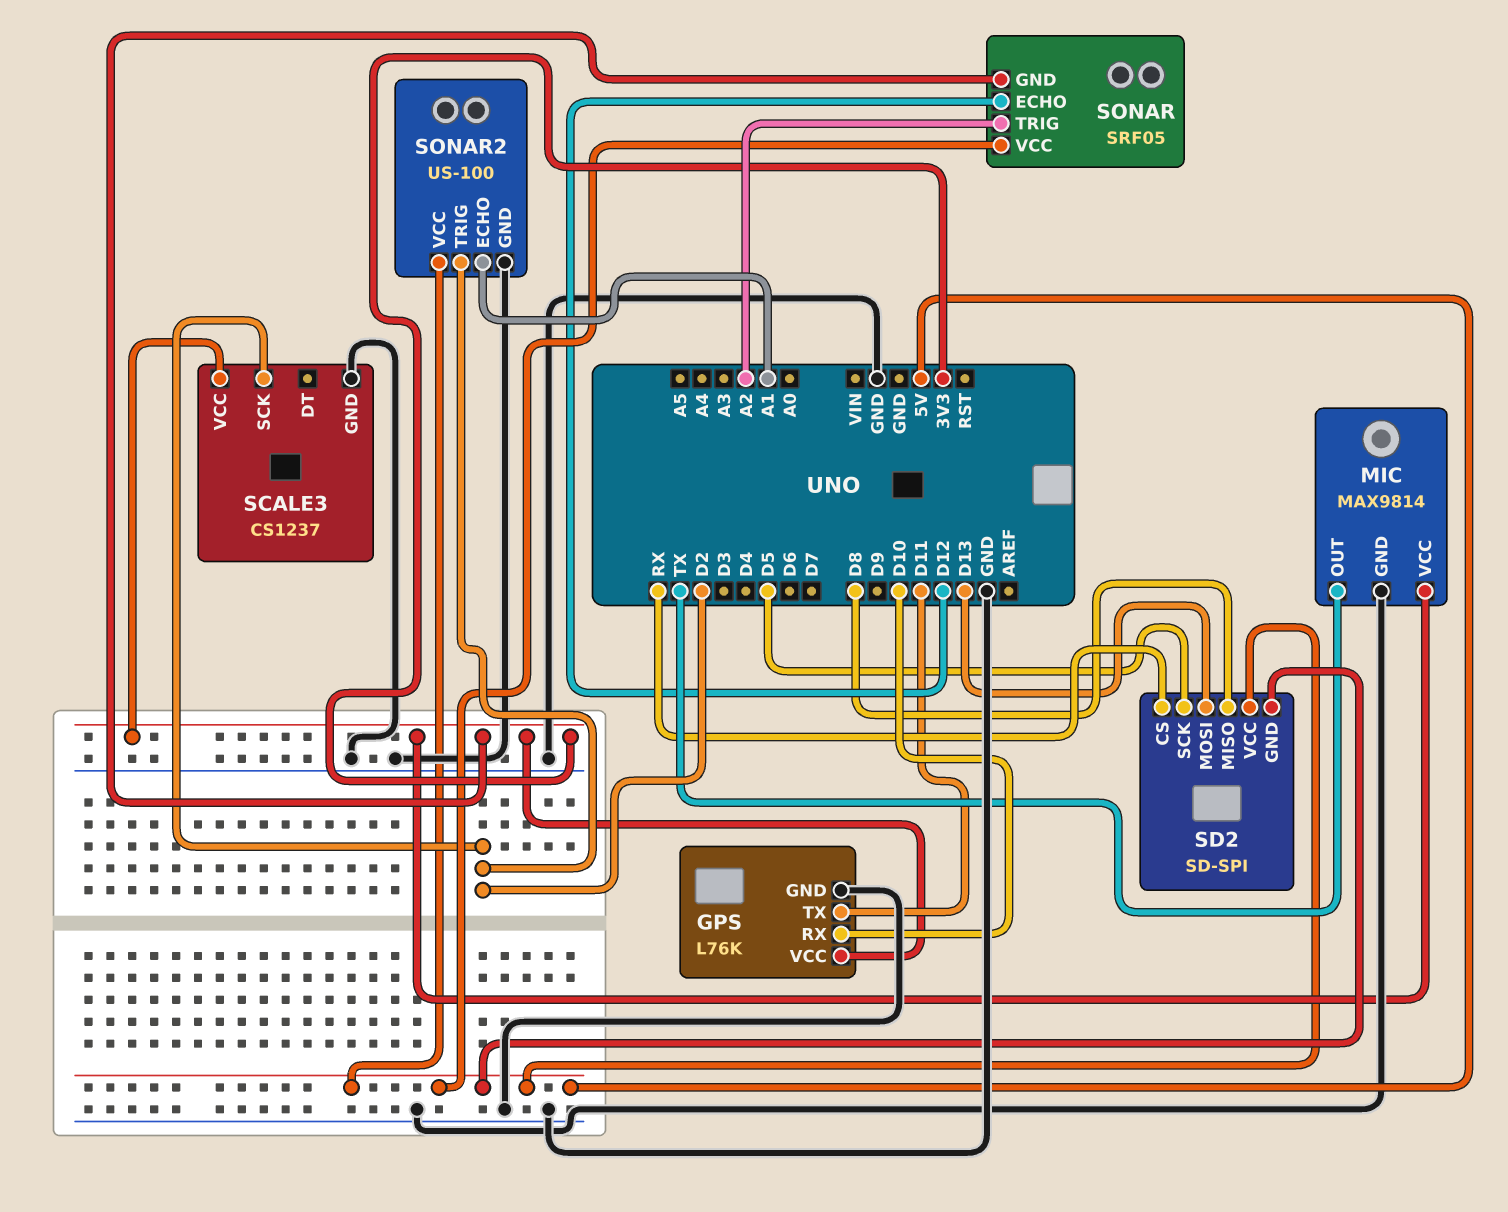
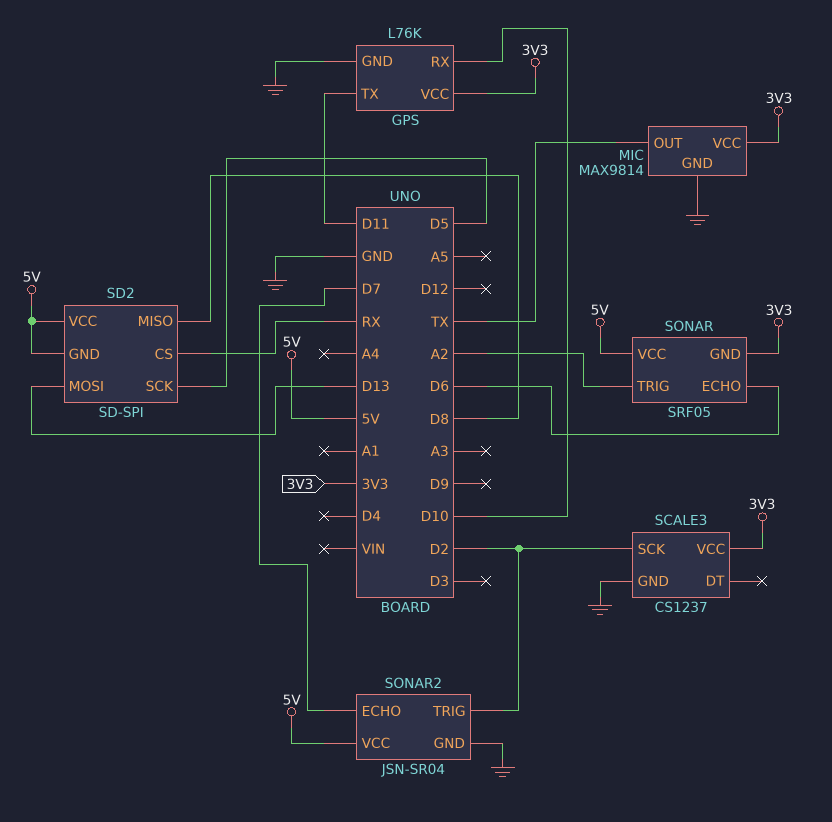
SONAR pin ECHO: D12 -> D6
SONAR2: US-100 -> JSN-SR04
SONAR2 pin ECHO: A1 -> D7

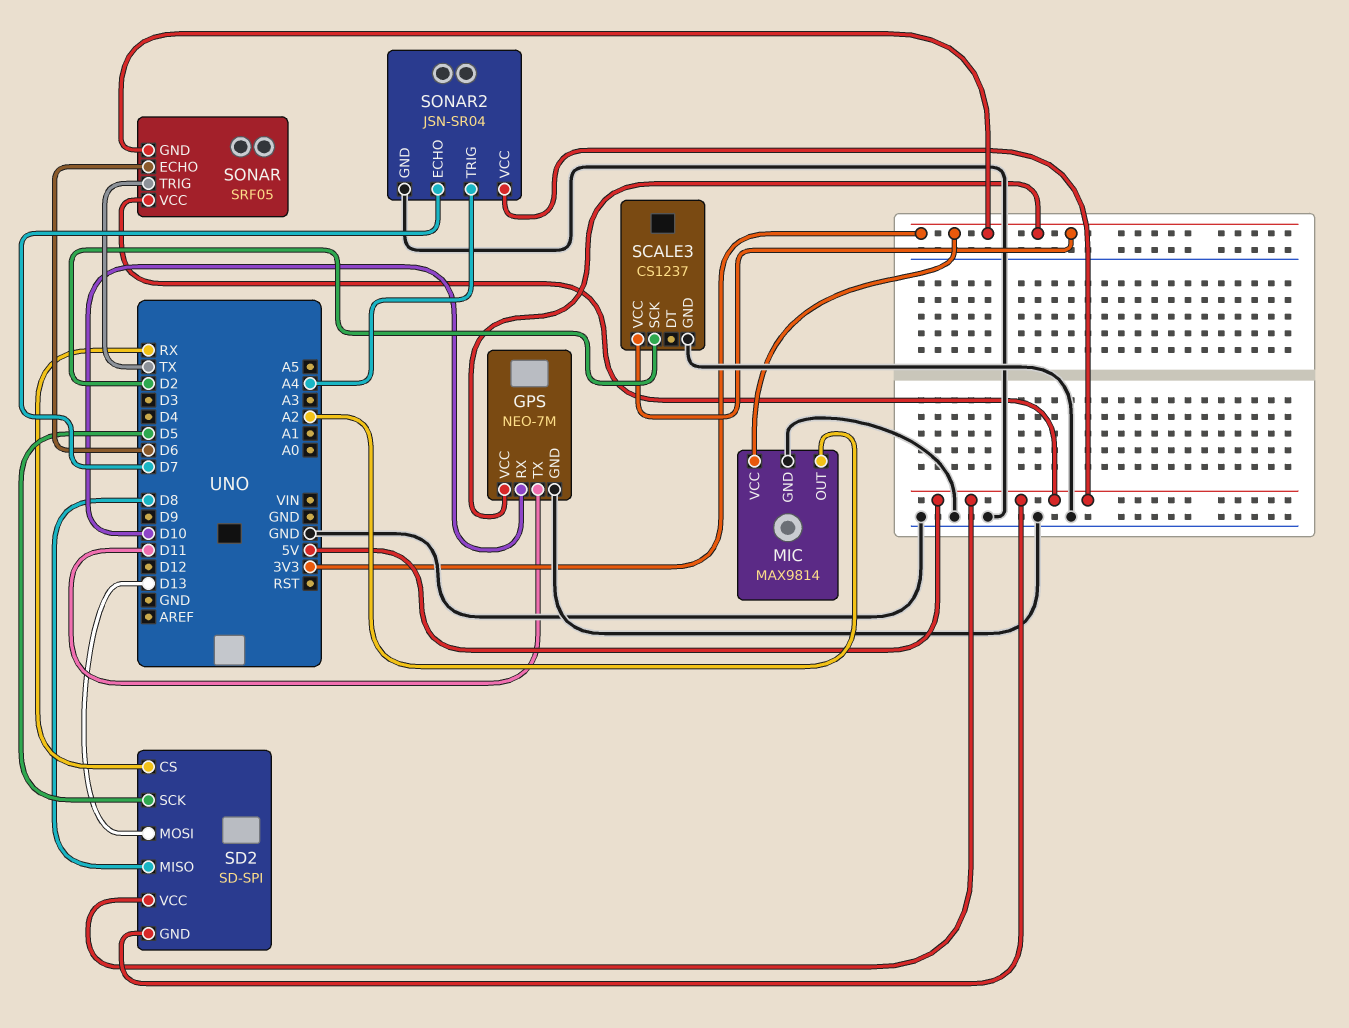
GPS: L76K -> NEO-7M
MIC pin OUT: TX -> A2
SONAR pin TRIG: A2 -> TX
SONAR2 pin TRIG: D2 -> A4

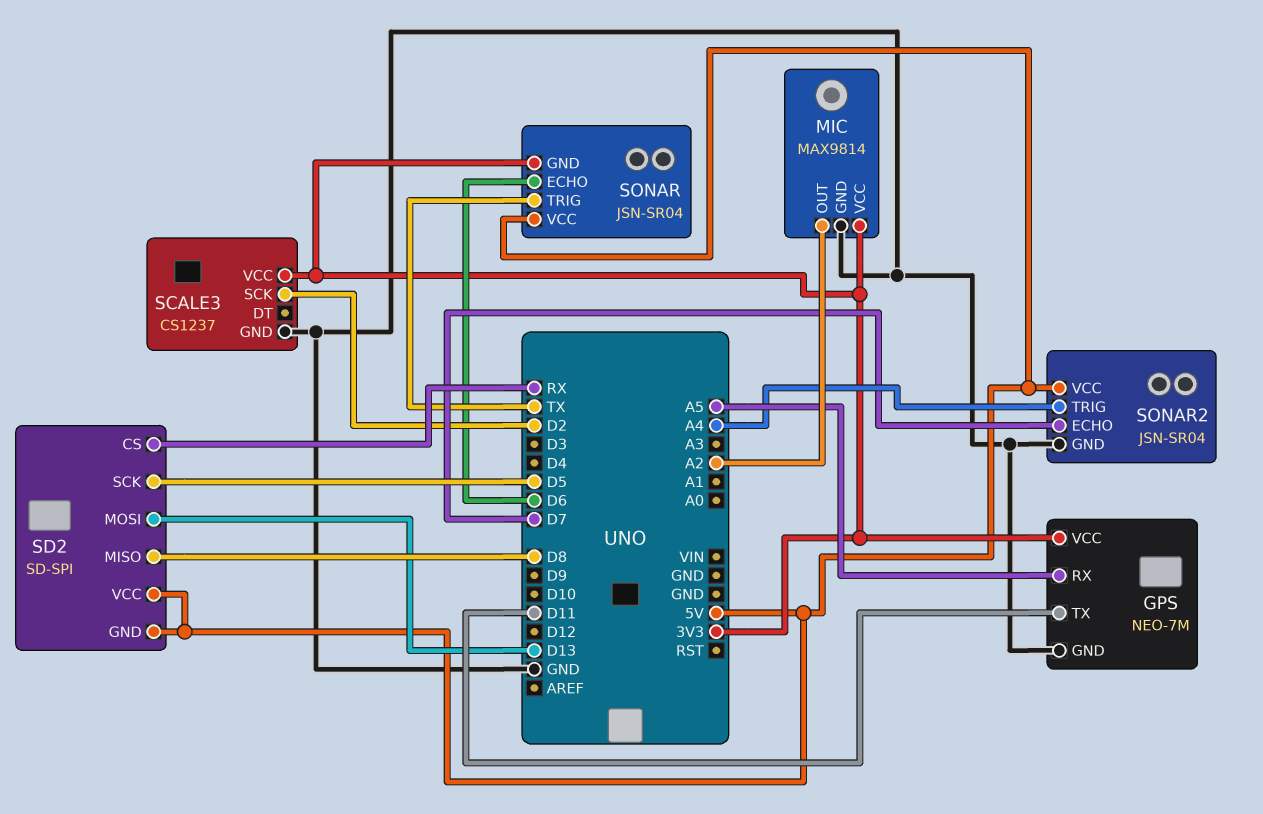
GPS pin RX: D10 -> A5
SONAR: SRF05 -> JSN-SR04

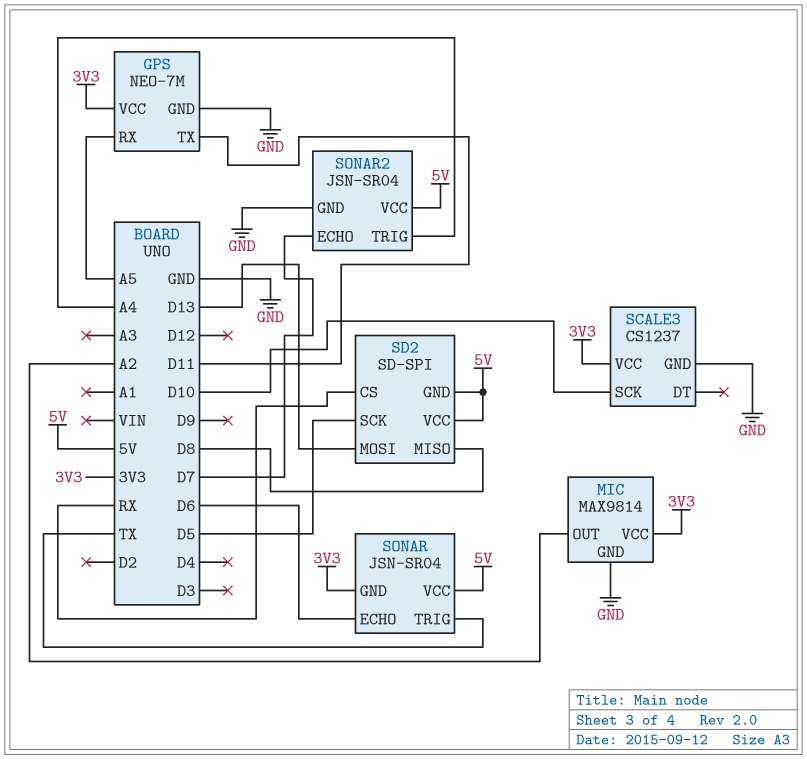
SCALE3 pin SCK: D2 -> D10

